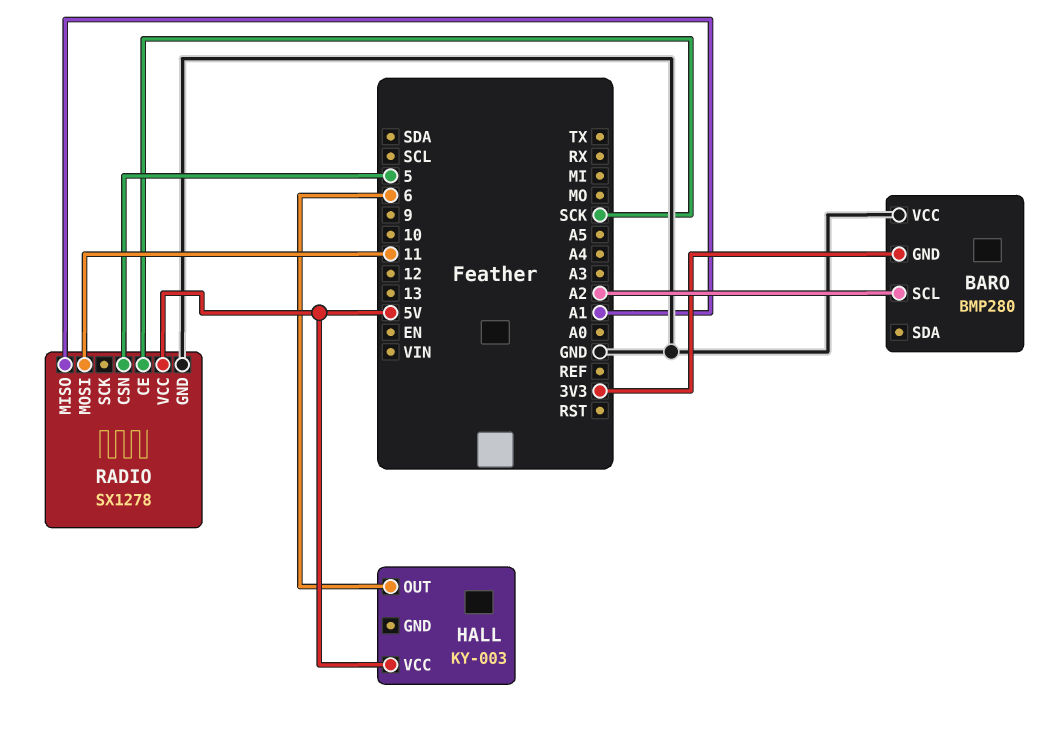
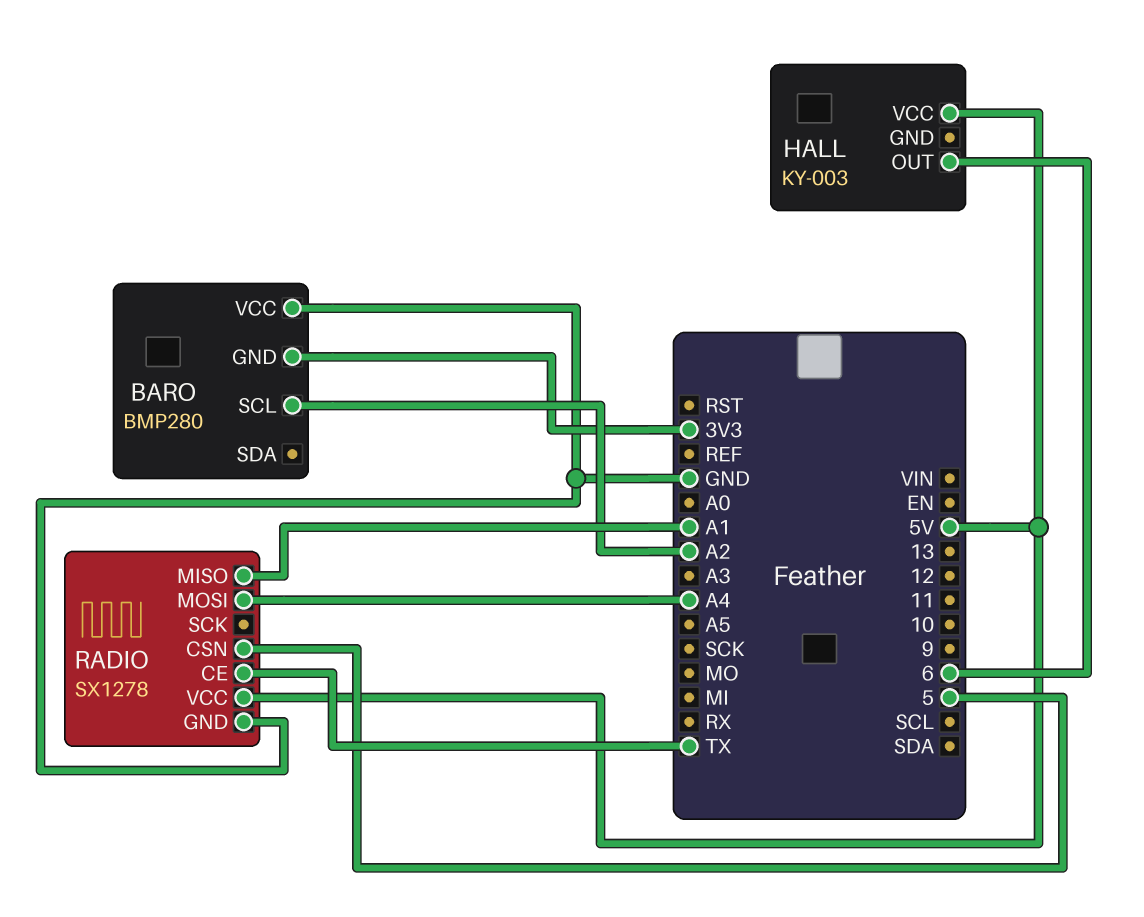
RADIO pin CE: SCK -> TX
RADIO pin MOSI: 11 -> A4

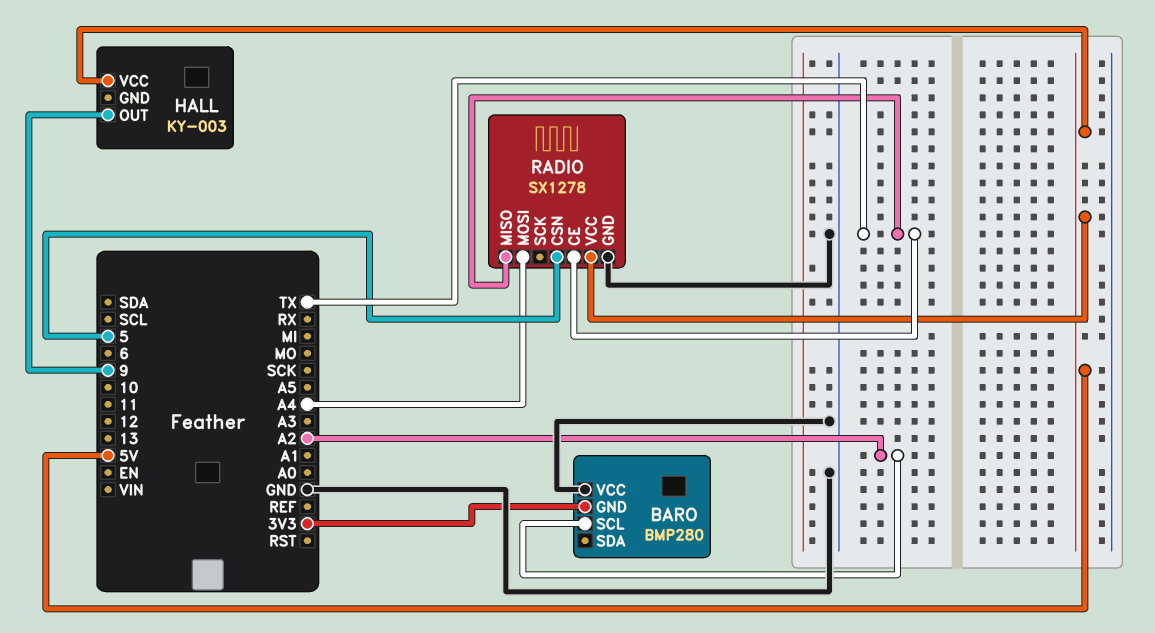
HALL pin OUT: 6 -> 9
RADIO pin MISO: A1 -> TX

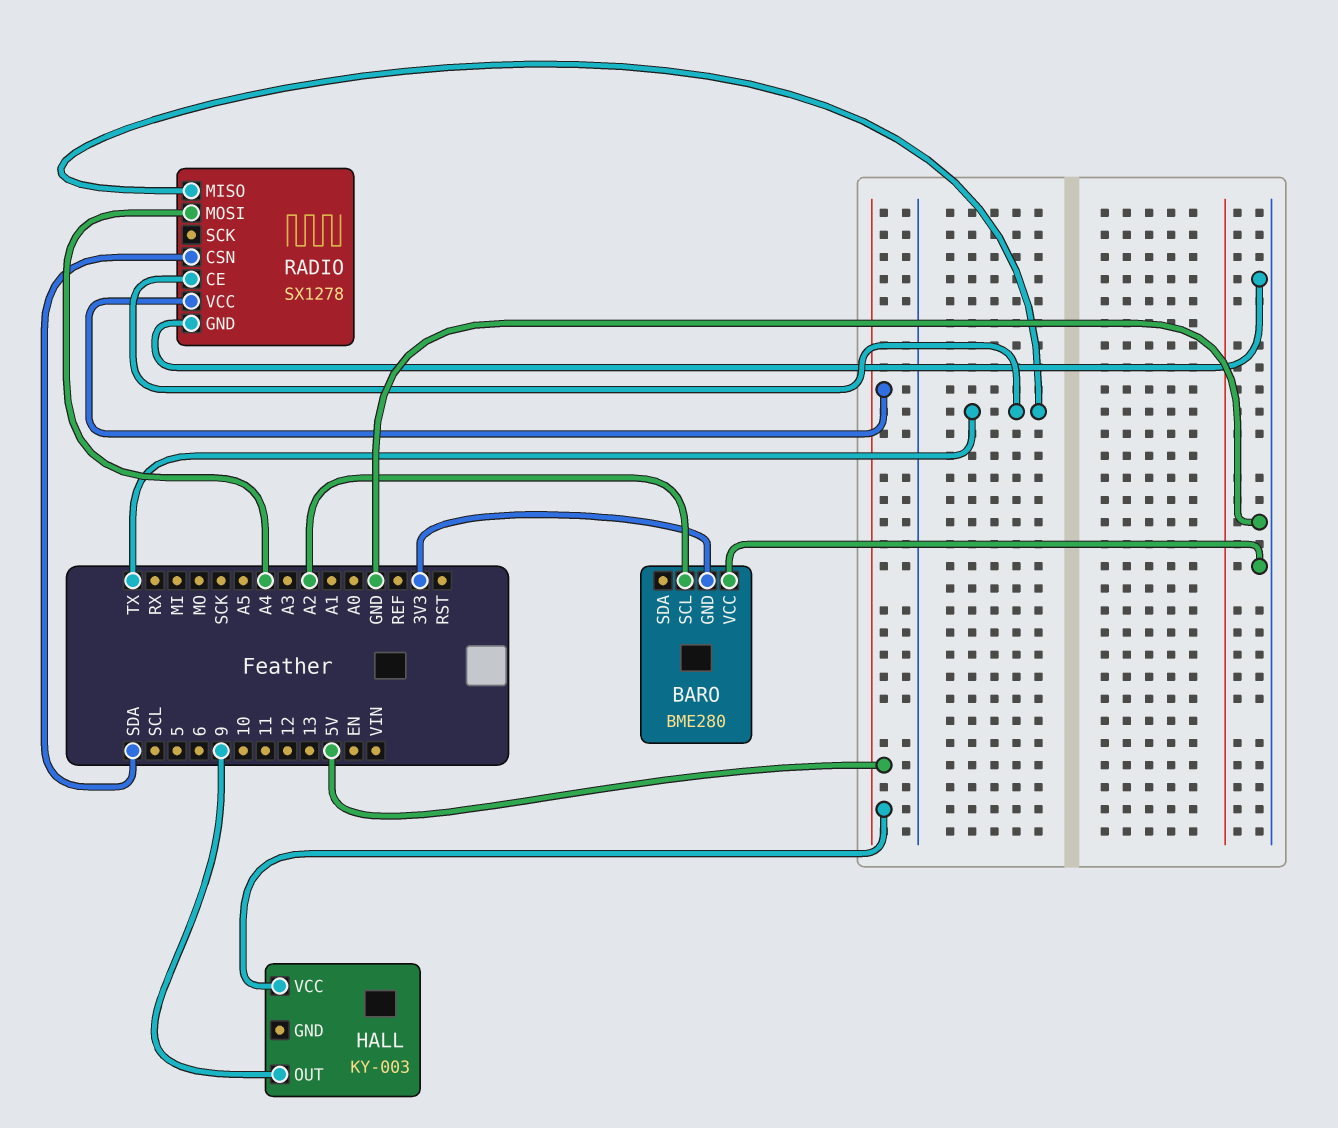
BARO: BMP280 -> BME280
RADIO pin CSN: 5 -> SDA

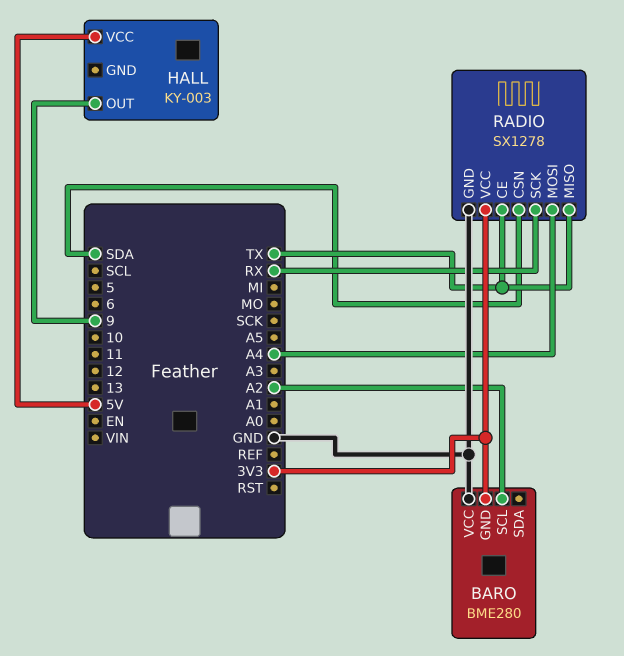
RADIO pin SCK: none -> RX
RADIO pin VCC: 5V -> 3V3

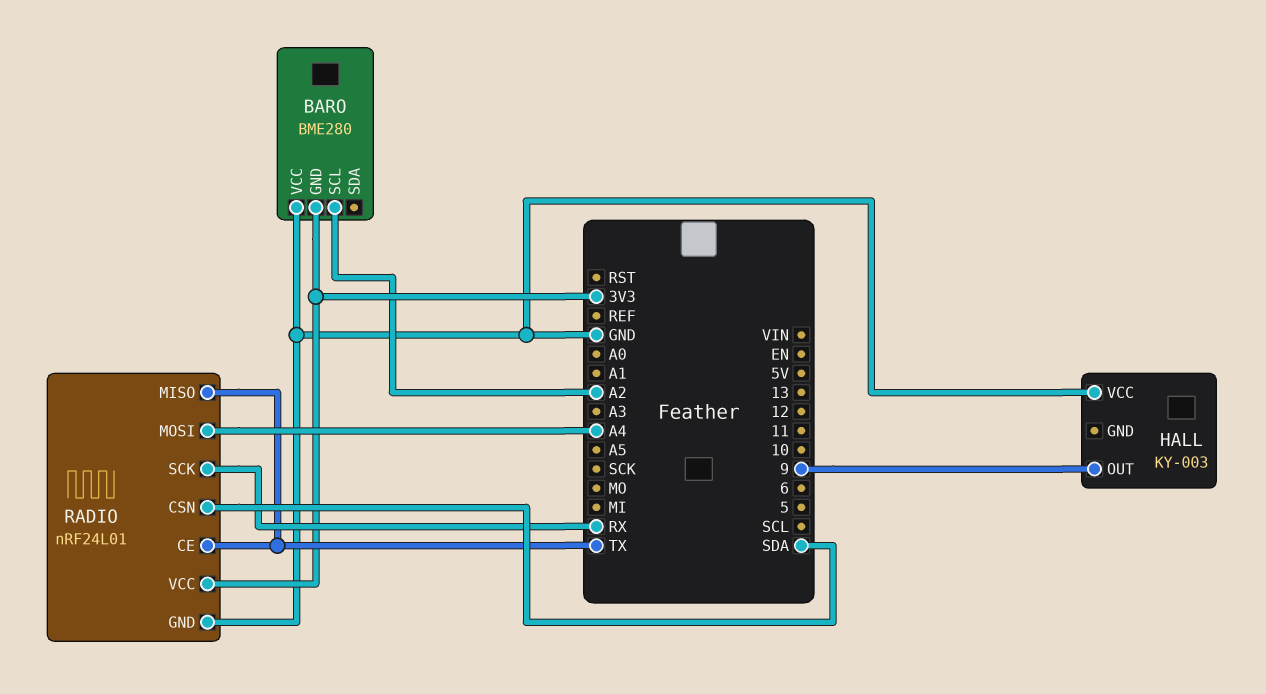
HALL pin VCC: 5V -> GND
RADIO: SX1278 -> nRF24L01

